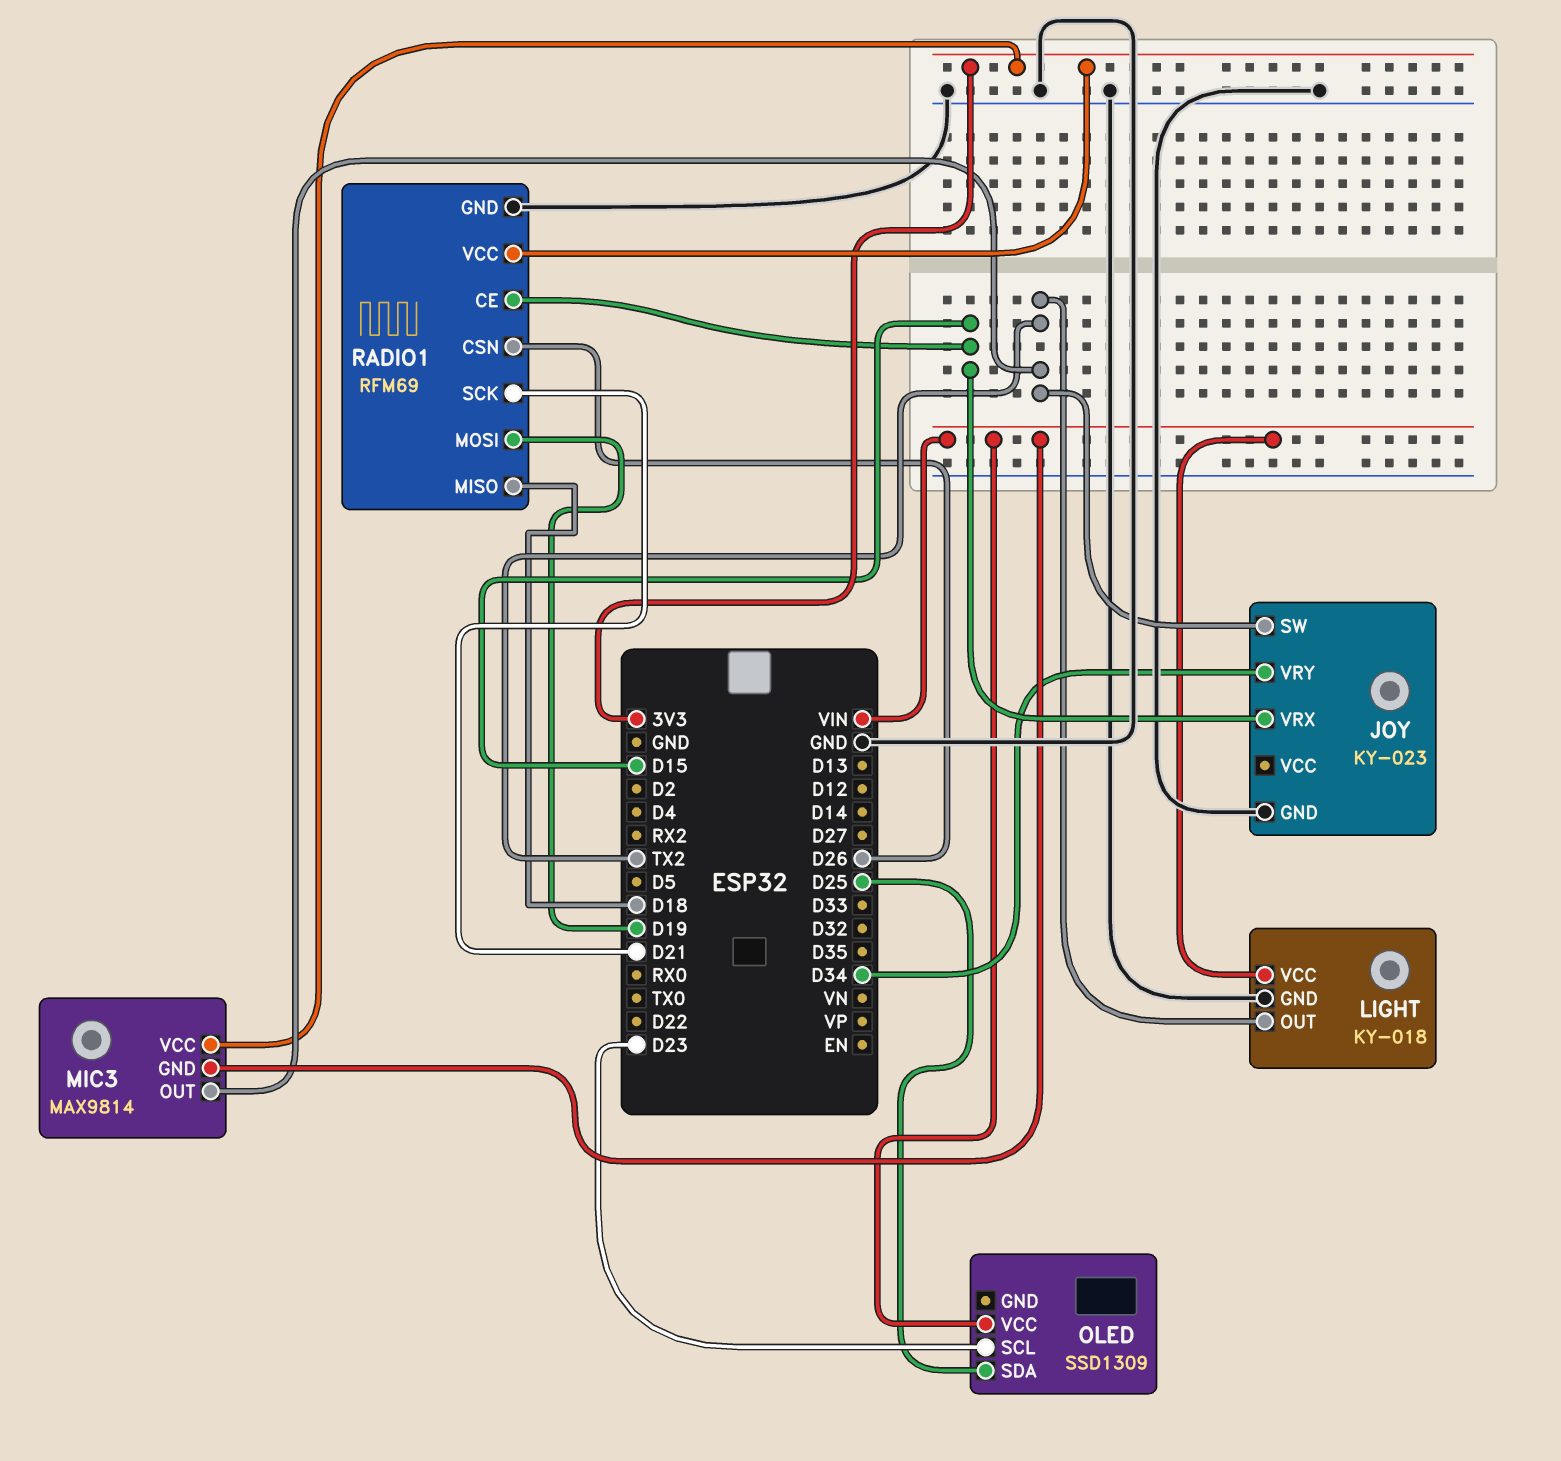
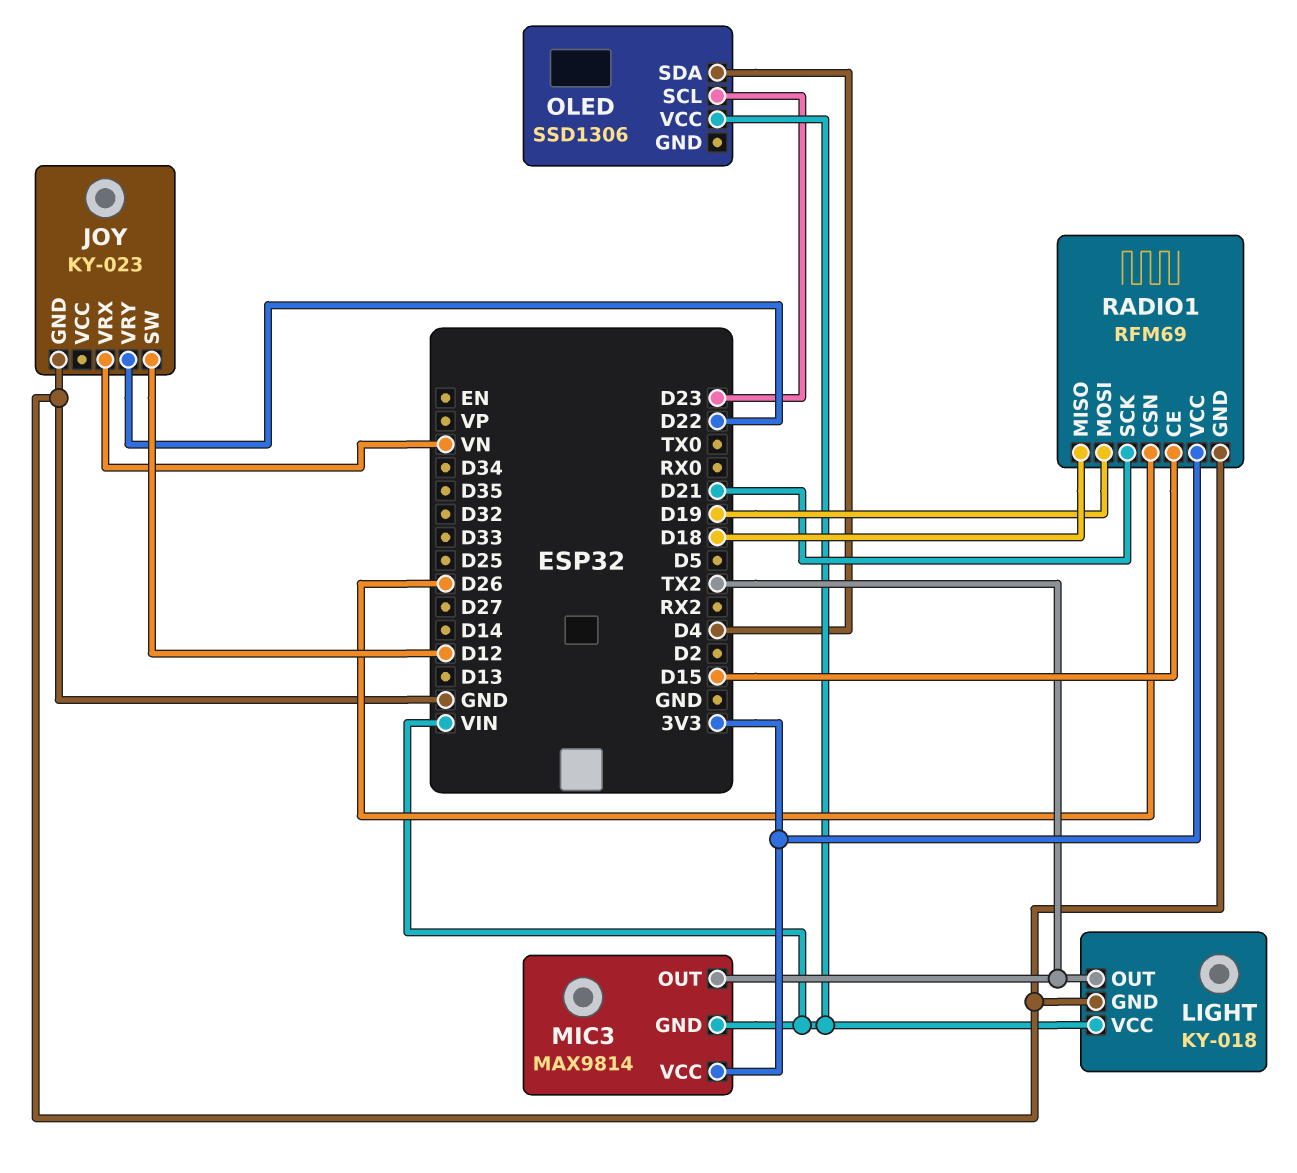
JOY pin SW: TX2 -> D12
JOY pin VRX: D15 -> VN
JOY pin VRY: D34 -> D22
OLED: SSD1309 -> SSD1306
OLED pin SDA: D25 -> D4

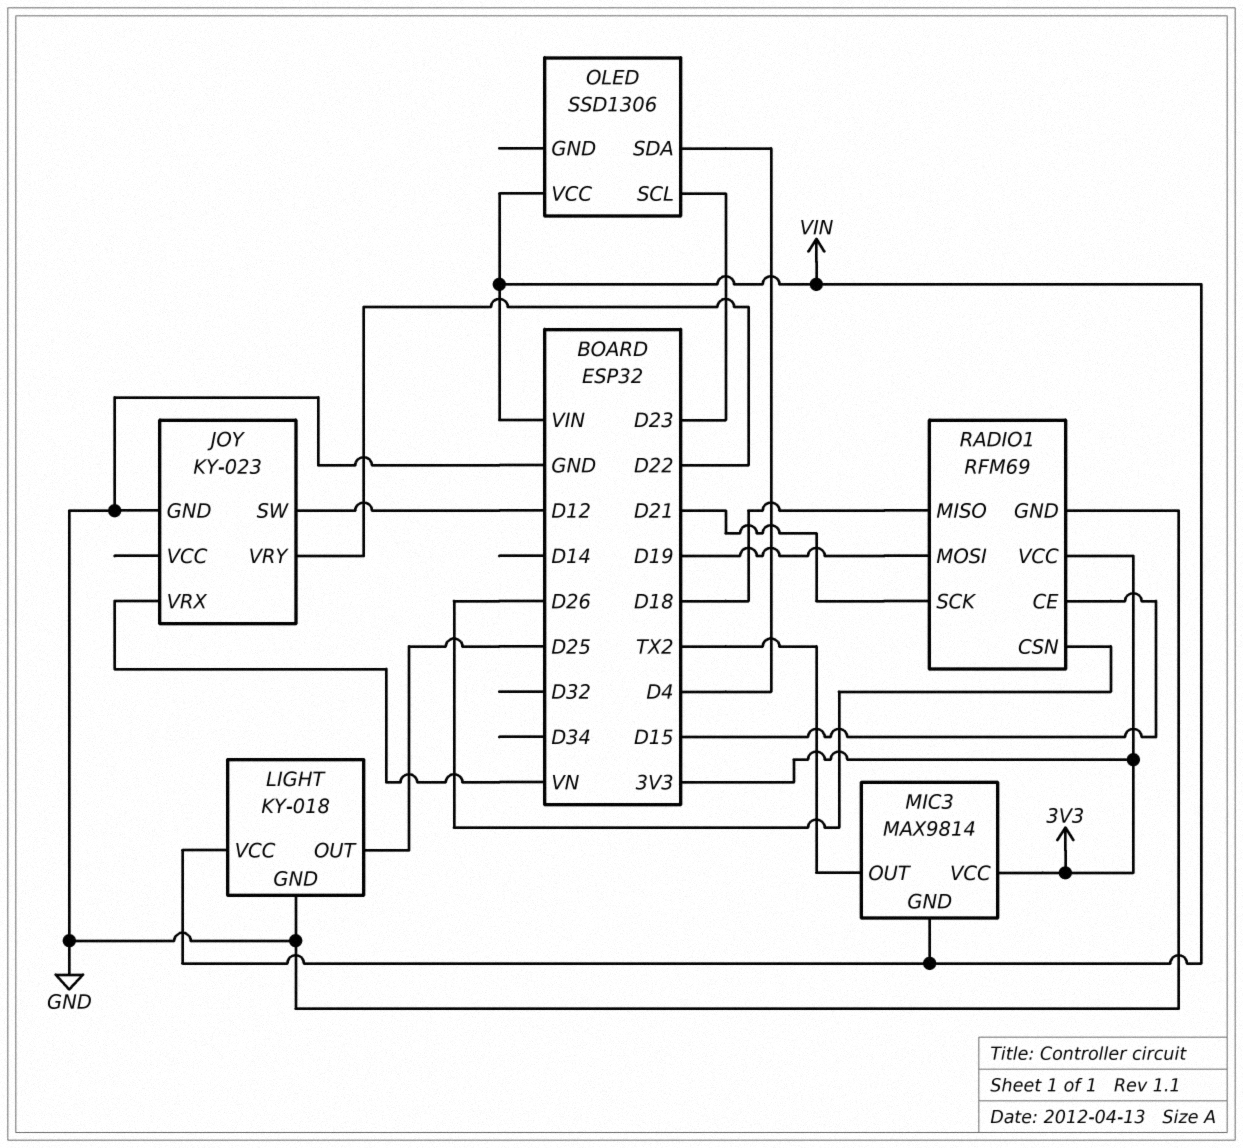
LIGHT pin OUT: TX2 -> D25

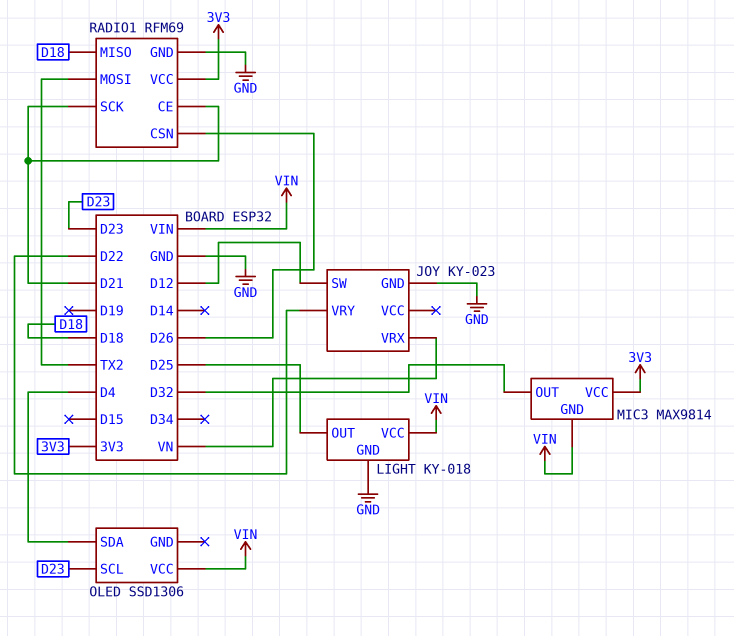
MIC3 pin OUT: TX2 -> D32
RADIO1 pin CE: D15 -> D21
RADIO1 pin MOSI: D19 -> TX2

